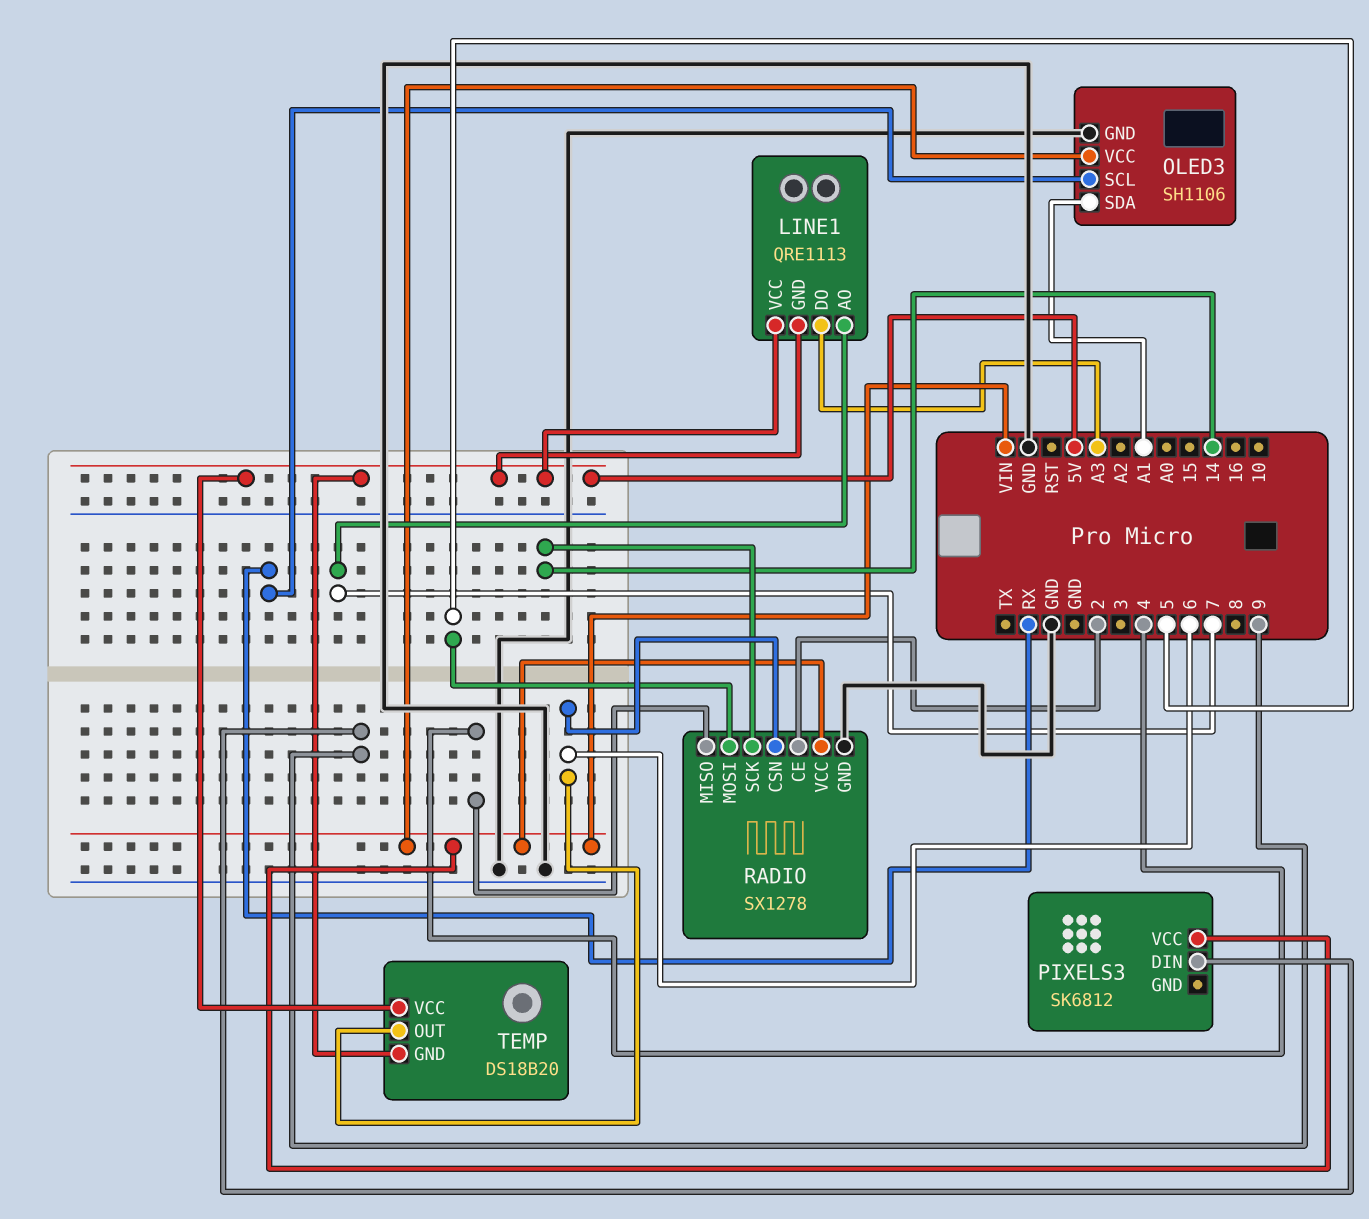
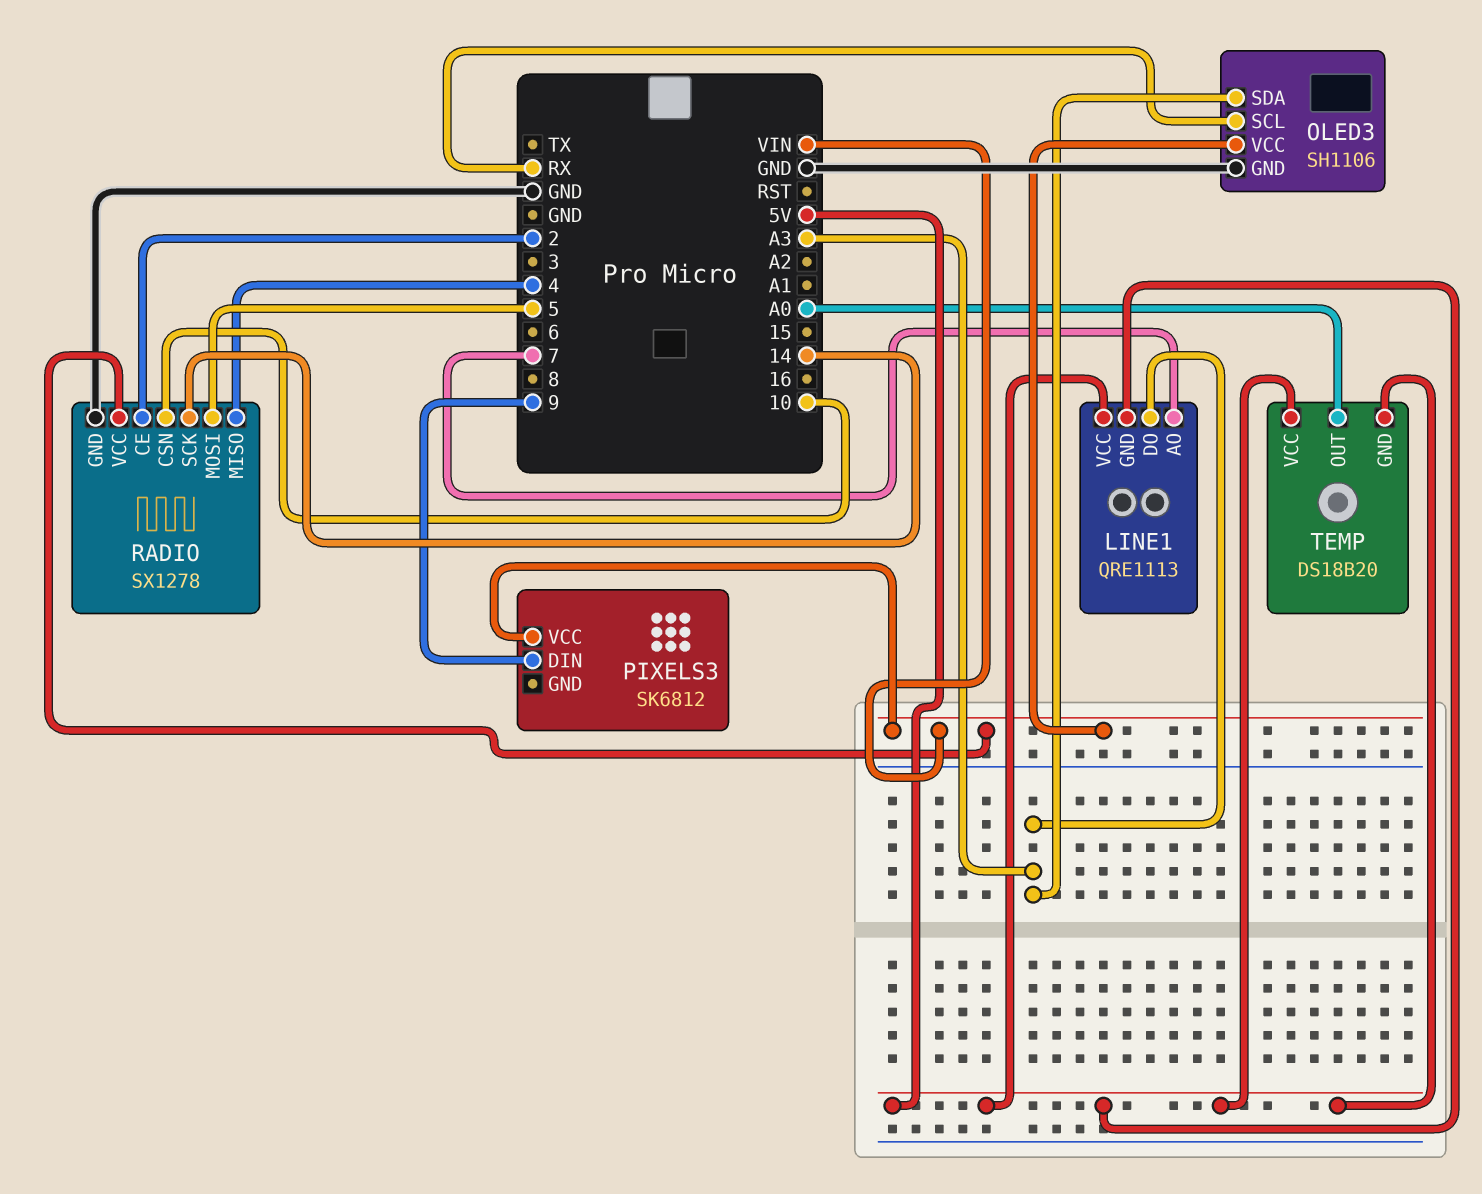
OLED3 pin SDA: A1 -> A3
RADIO pin CSN: 6 -> 10
TEMP pin OUT: 6 -> A0

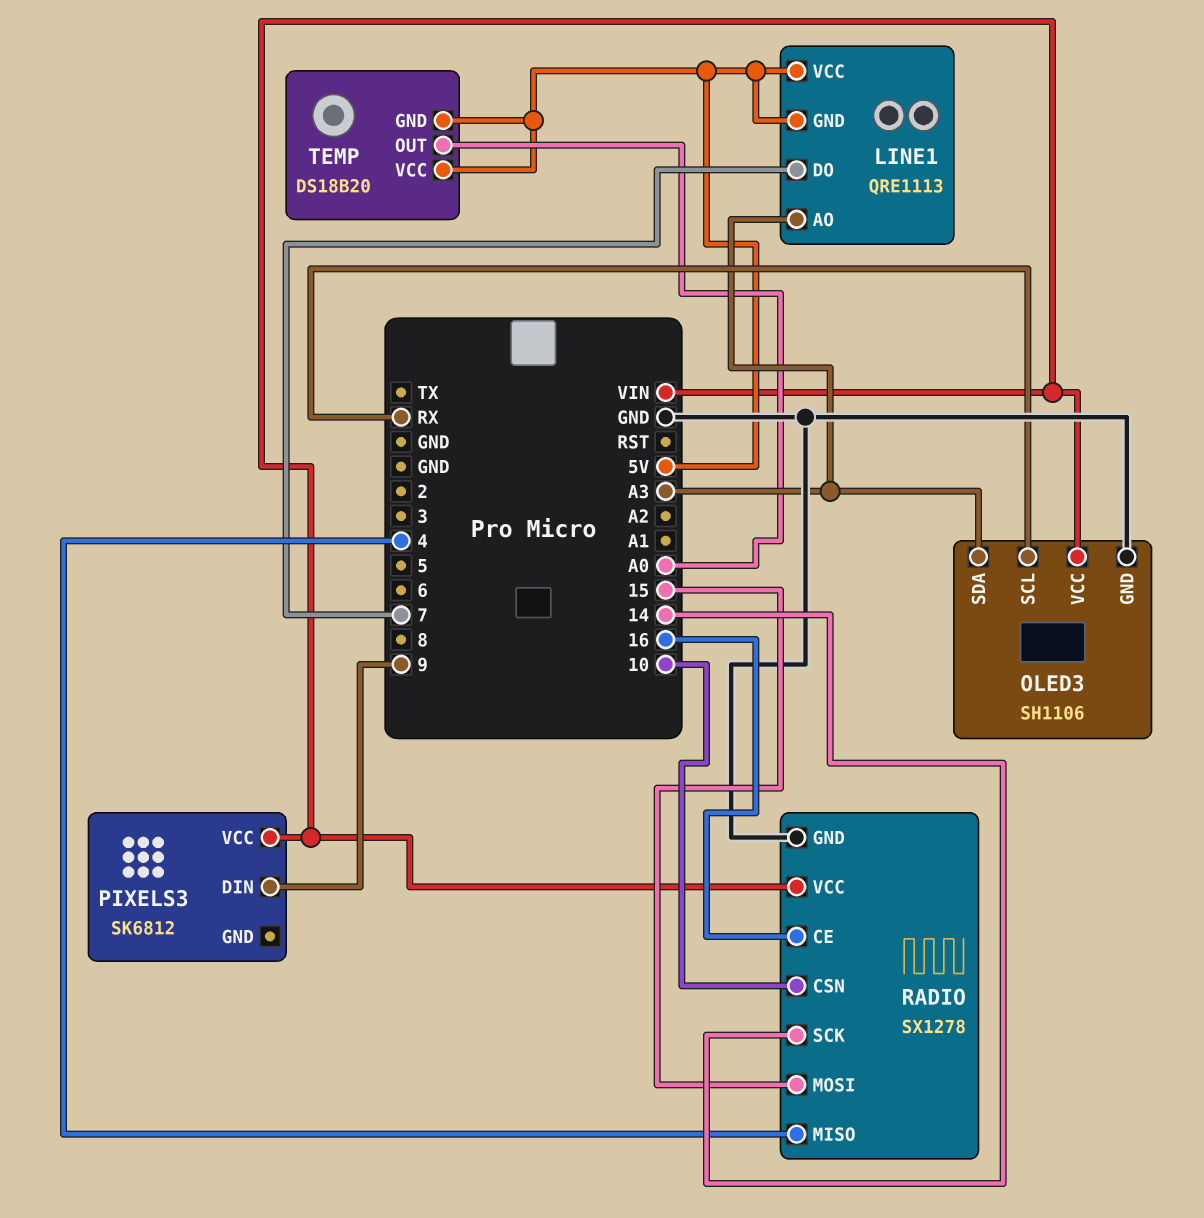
LINE1 pin AO: 7 -> A3
LINE1 pin DO: A3 -> 7
RADIO pin CE: 2 -> 16
RADIO pin MOSI: 5 -> 15

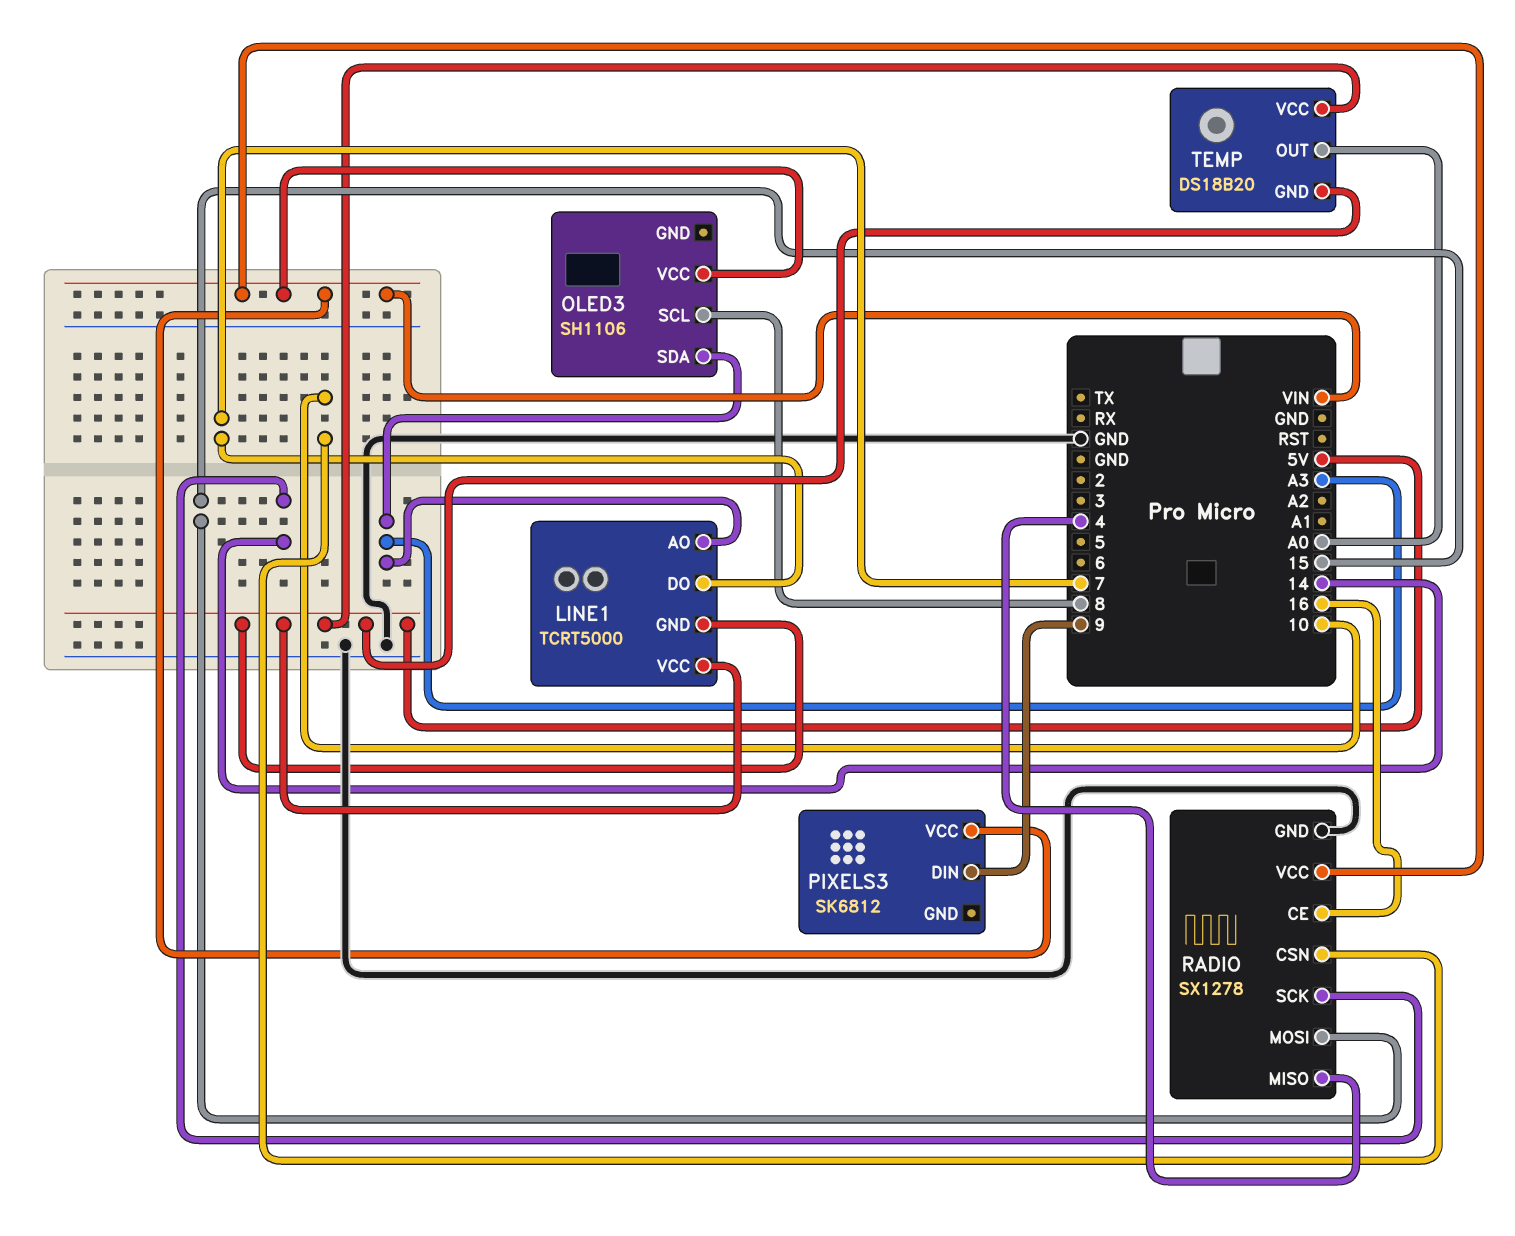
LINE1: QRE1113 -> TCRT5000
OLED3 pin GND: GND -> none
OLED3 pin SCL: RX -> 8

